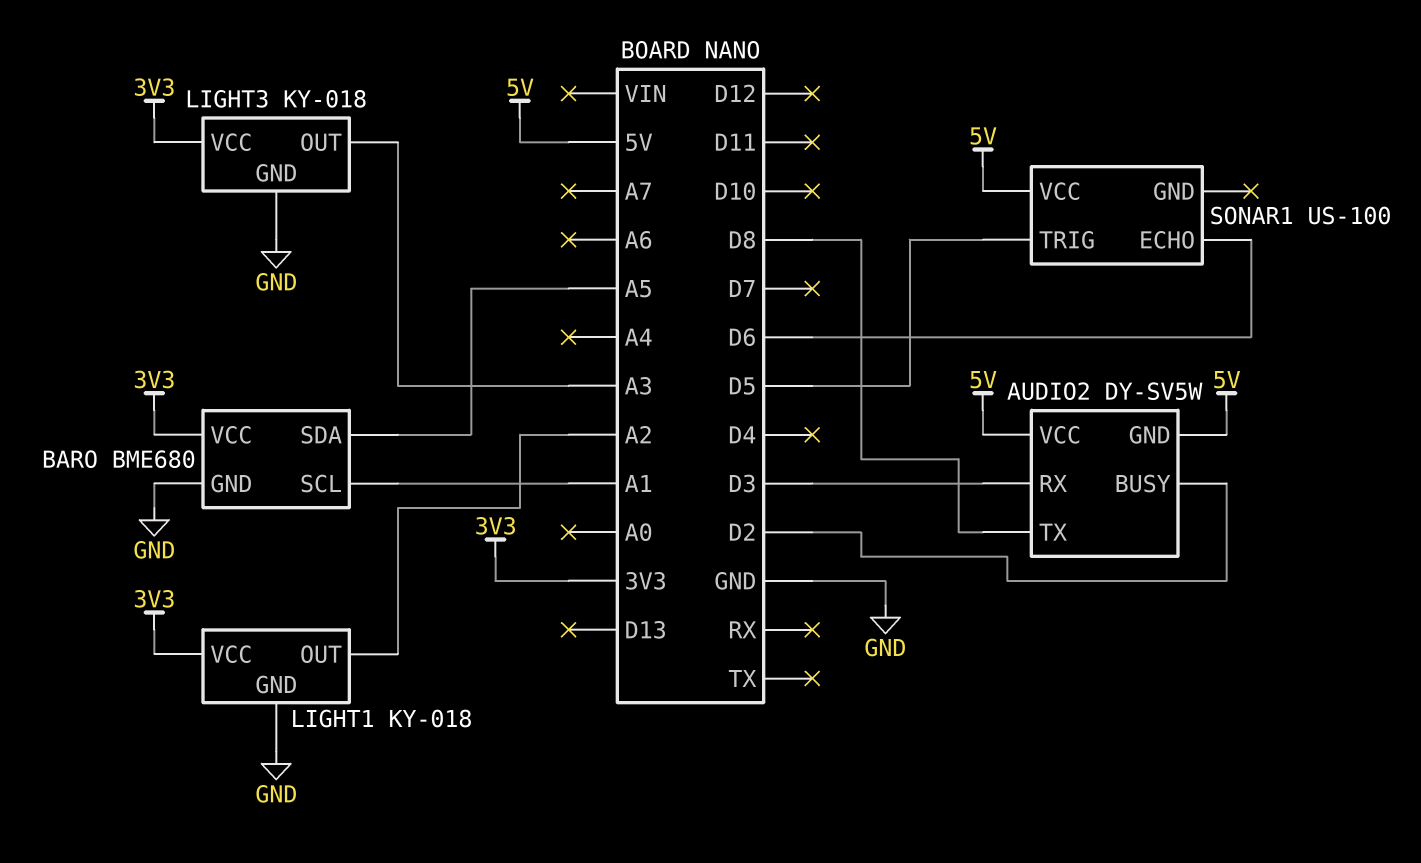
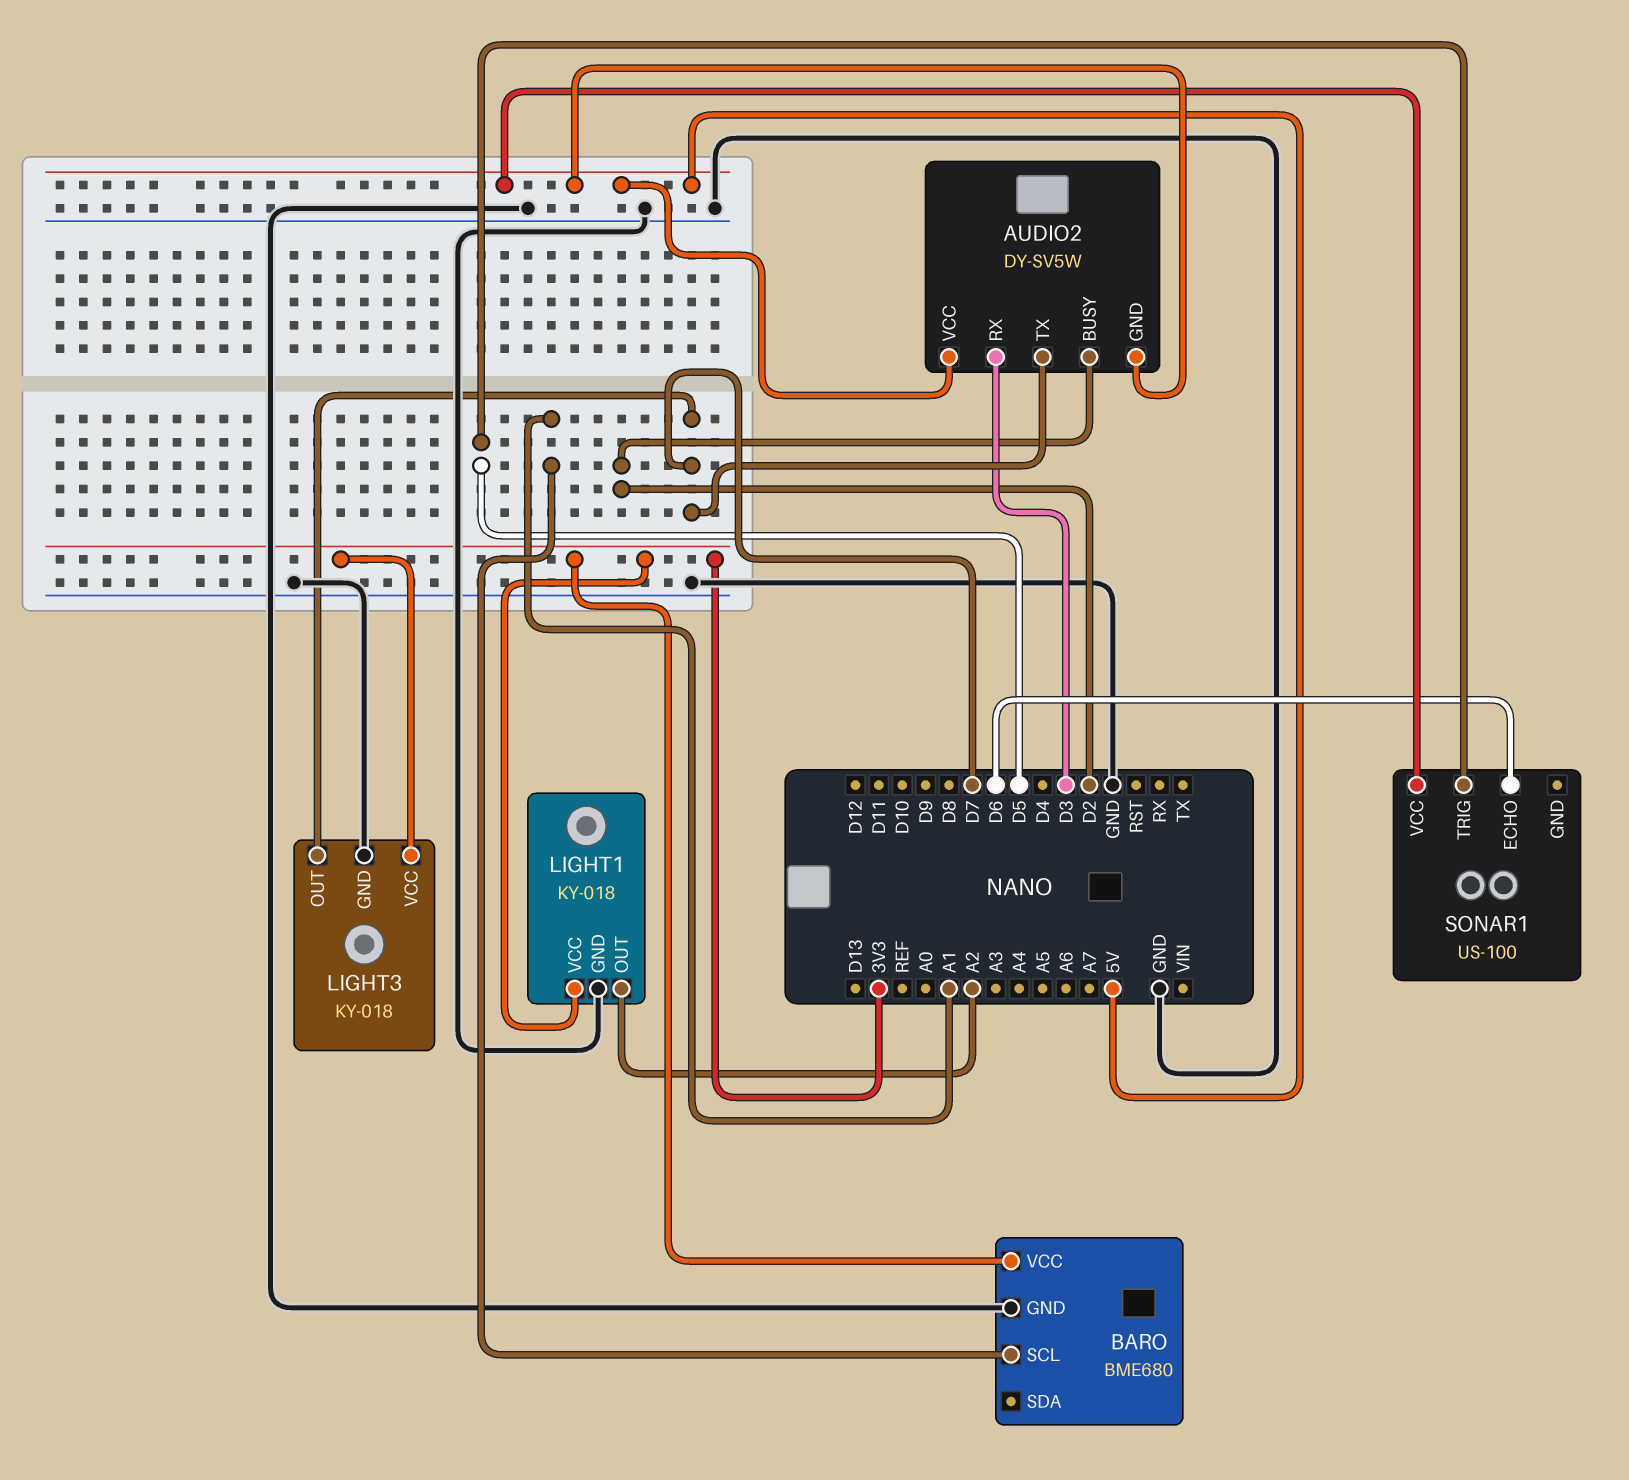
AUDIO2 pin TX: D8 -> D7
BARO pin SDA: A5 -> none
LIGHT3 pin OUT: A3 -> D7

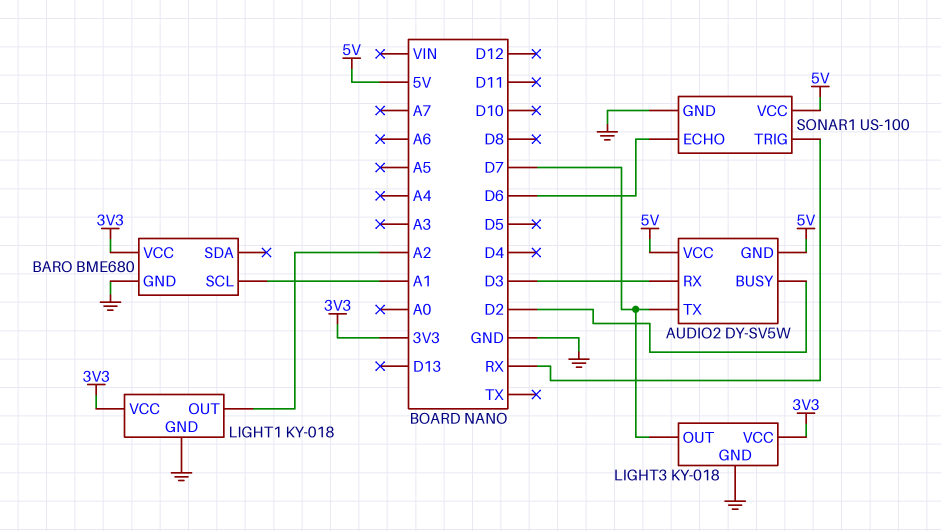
SONAR1 pin GND: none -> GND
SONAR1 pin TRIG: D5 -> RX

